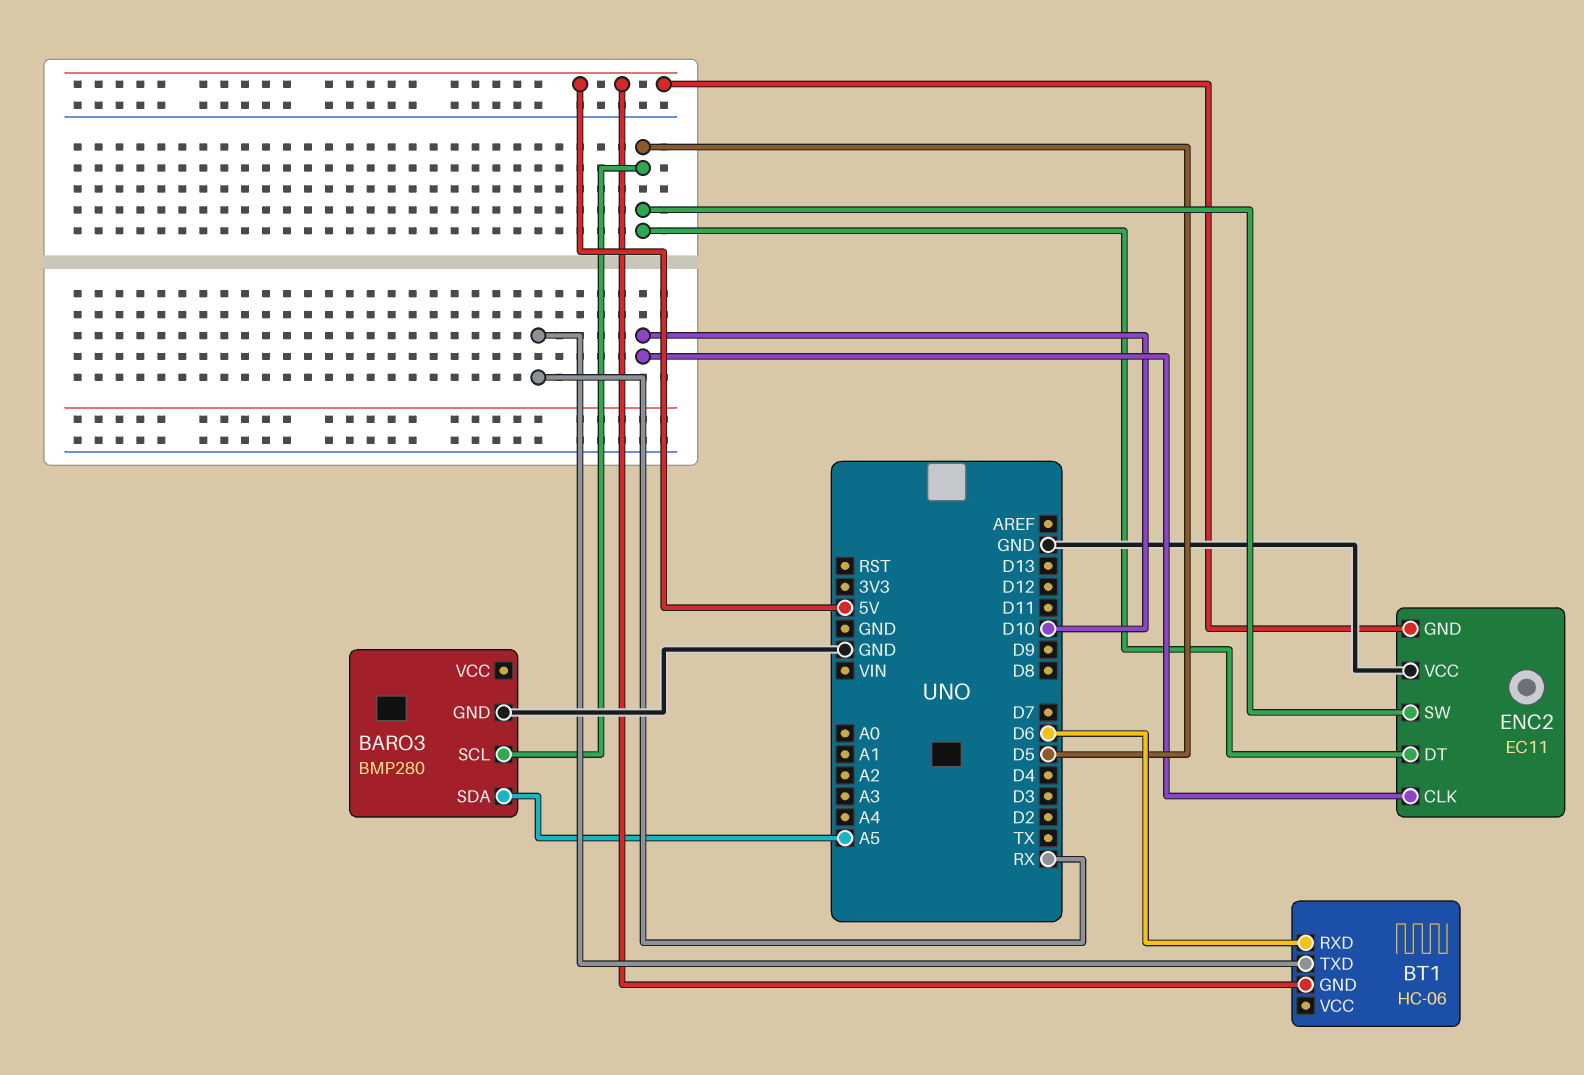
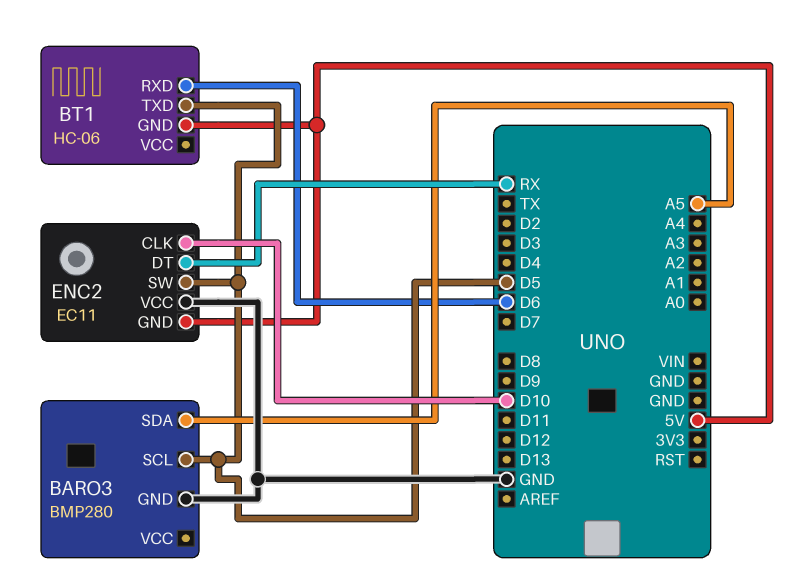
BT1 pin TXD: RX -> D5
ENC2 pin DT: D5 -> RX

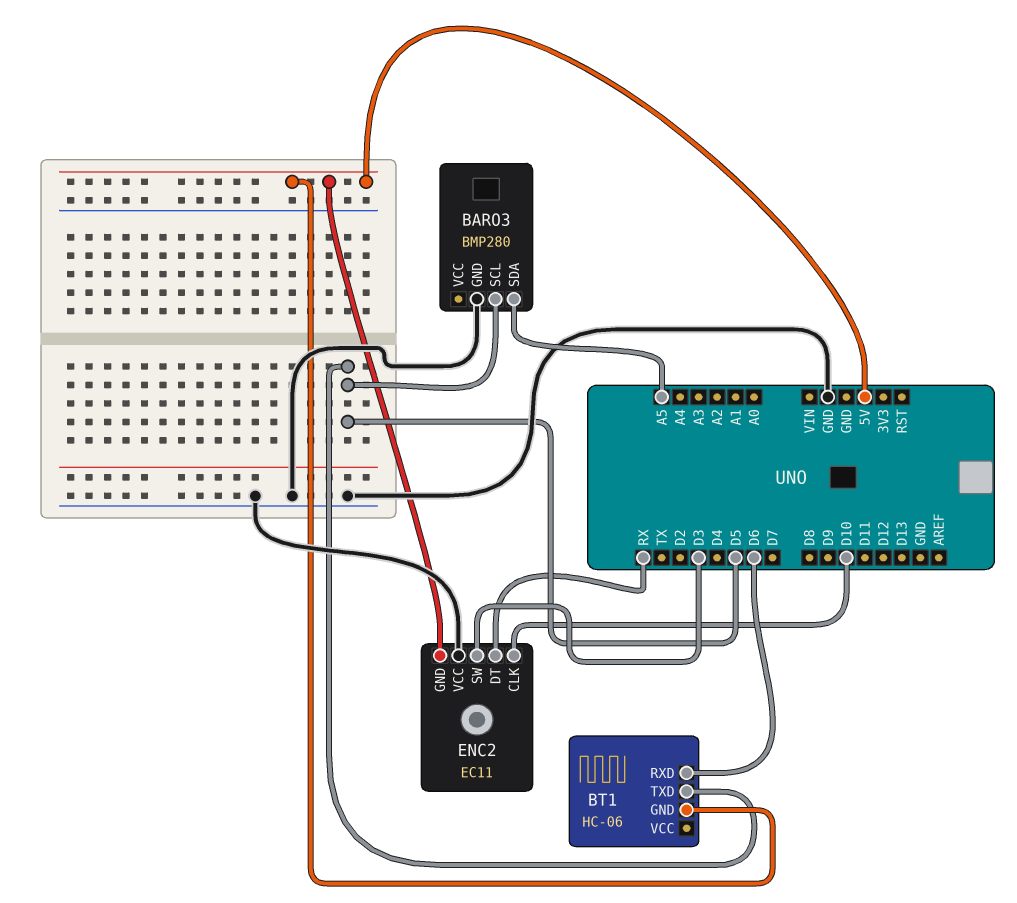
ENC2 pin SW: D5 -> D3

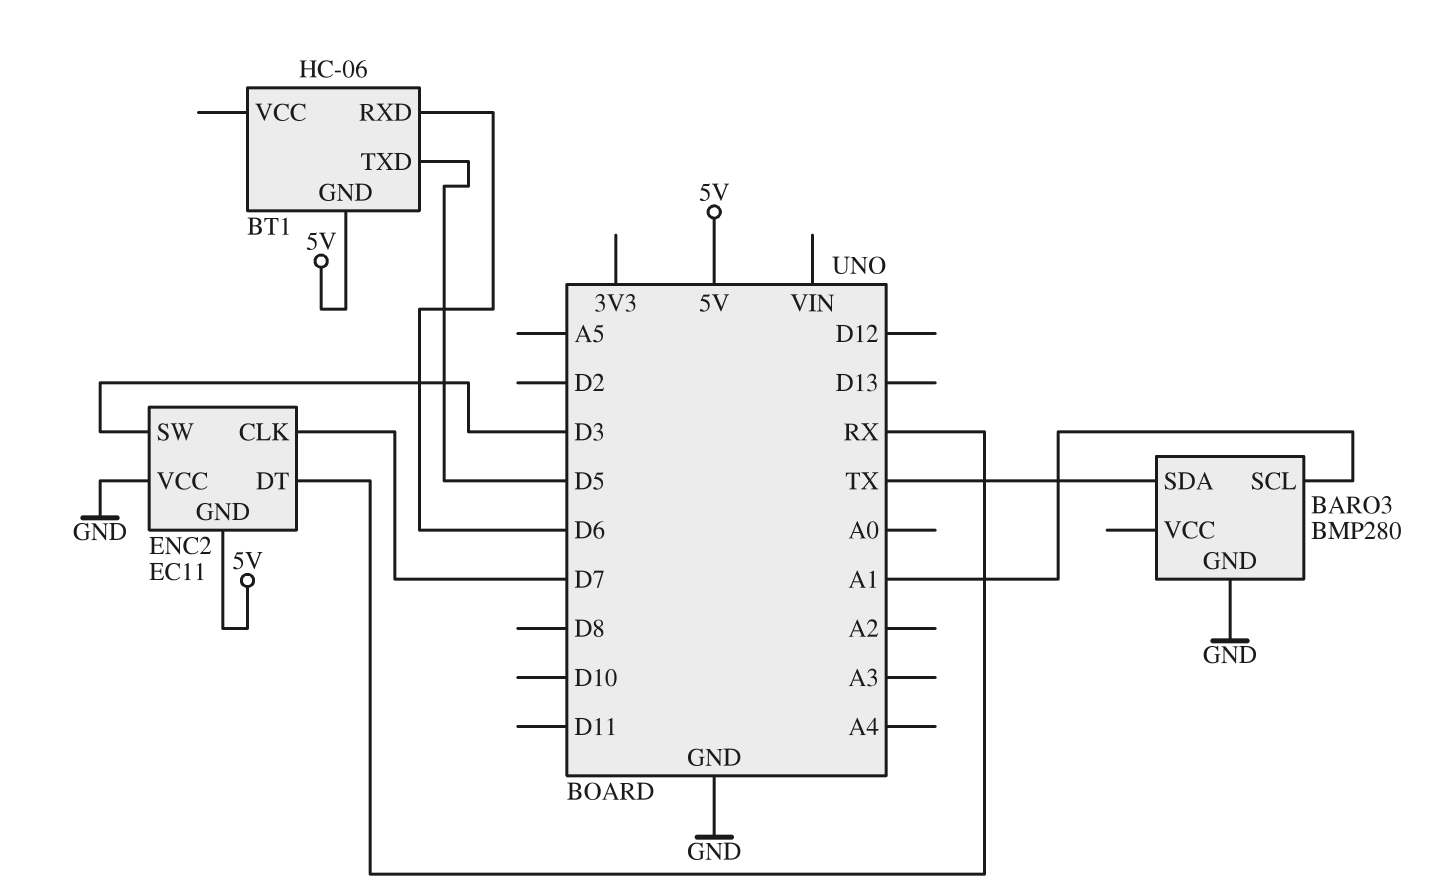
BARO3 pin SCL: D5 -> A1
BARO3 pin SDA: A5 -> TX
ENC2 pin CLK: D10 -> D7

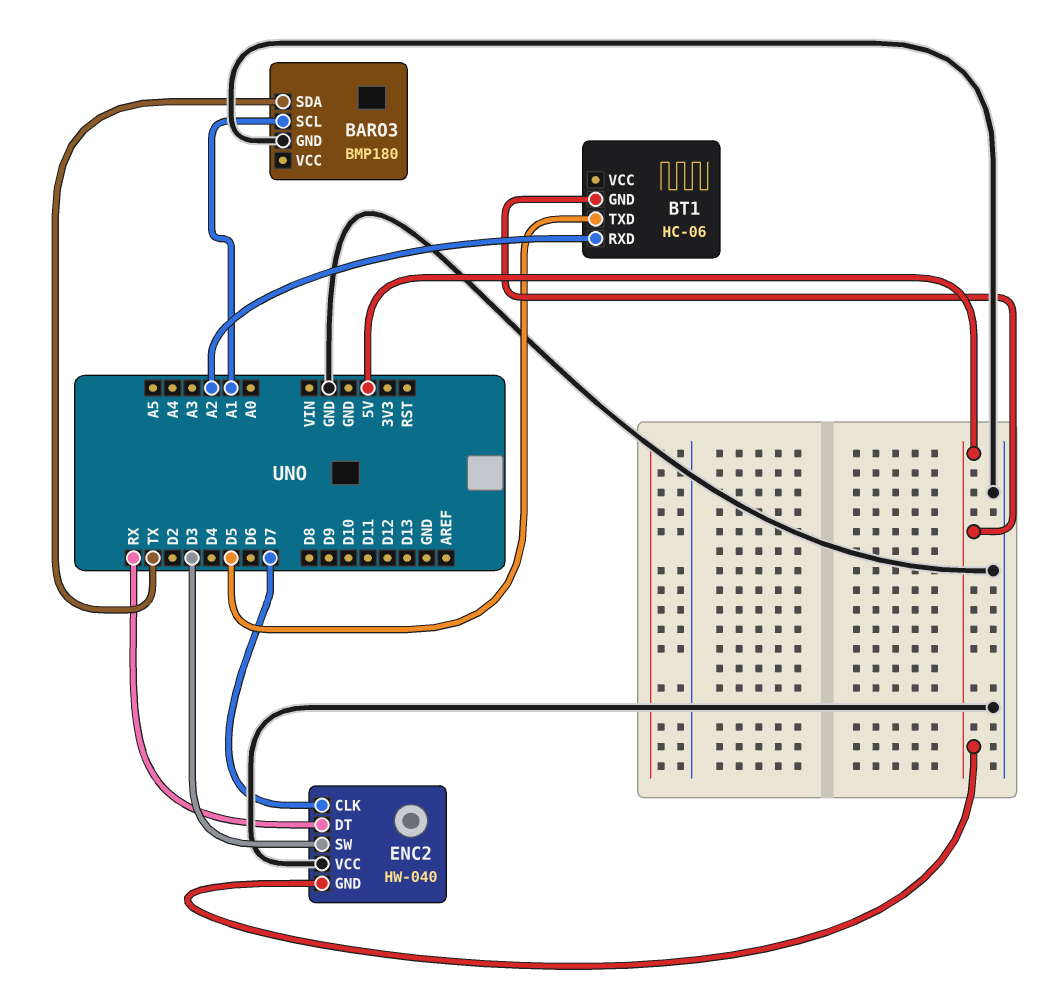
BARO3: BMP280 -> BMP180
BT1 pin RXD: D6 -> A2
ENC2: EC11 -> HW-040

